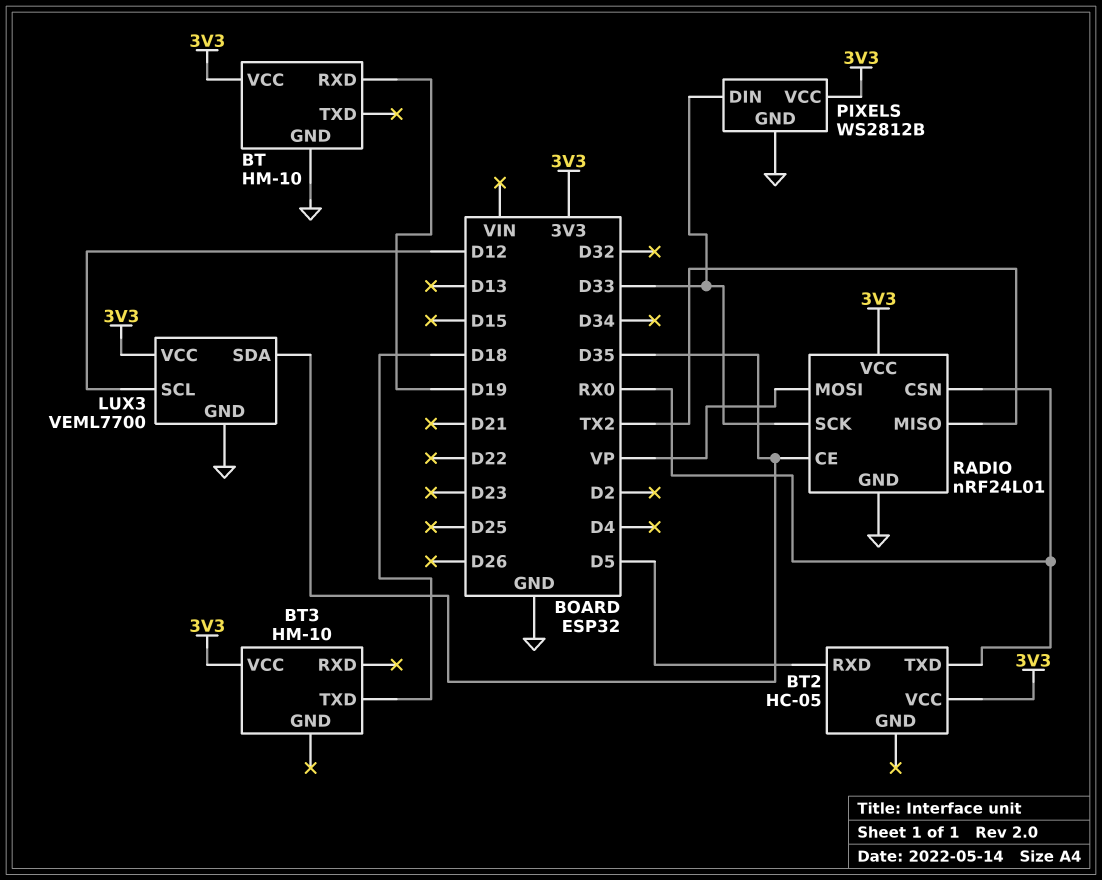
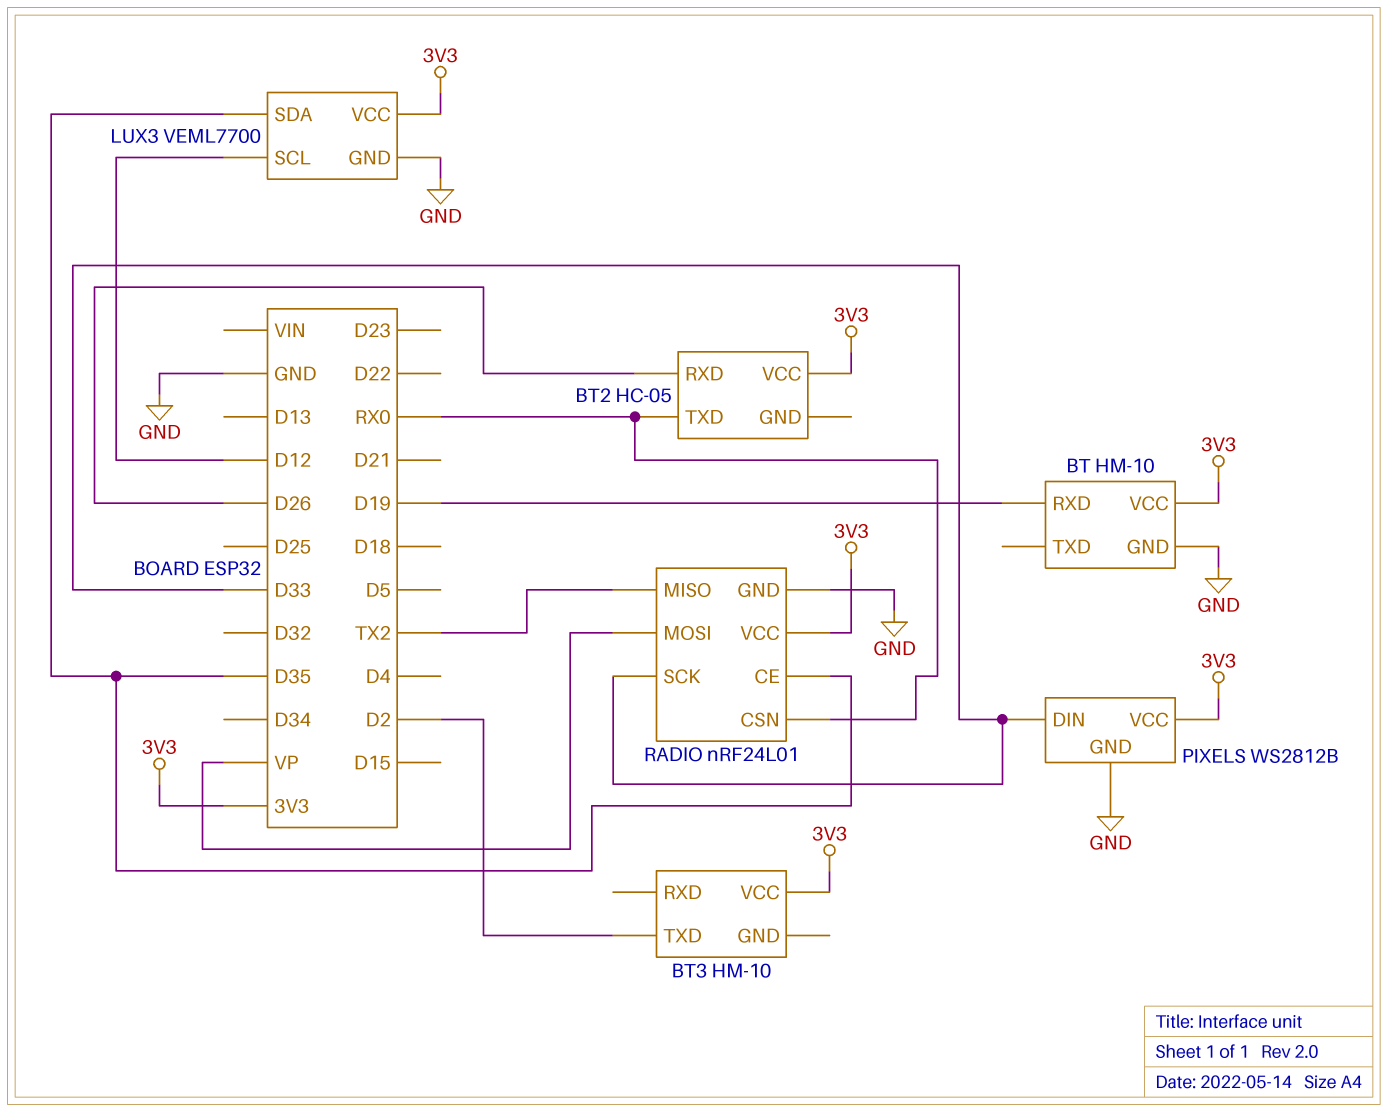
BT2 pin RXD: D5 -> D26
BT3 pin TXD: D18 -> D2

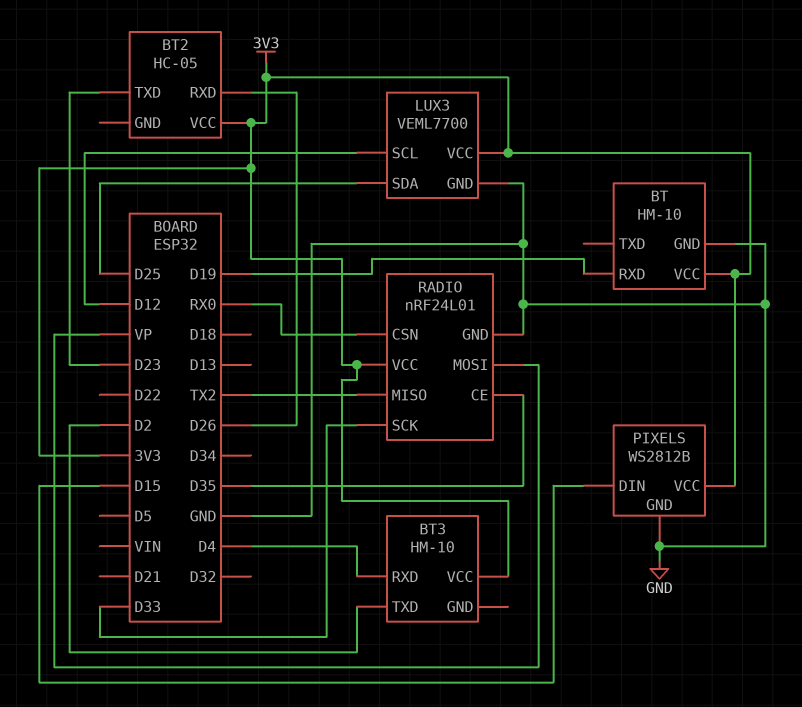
BT2 pin TXD: RX0 -> D23
BT3 pin RXD: none -> D4
LUX3 pin SDA: D35 -> D25
PIXELS pin DIN: D33 -> D15

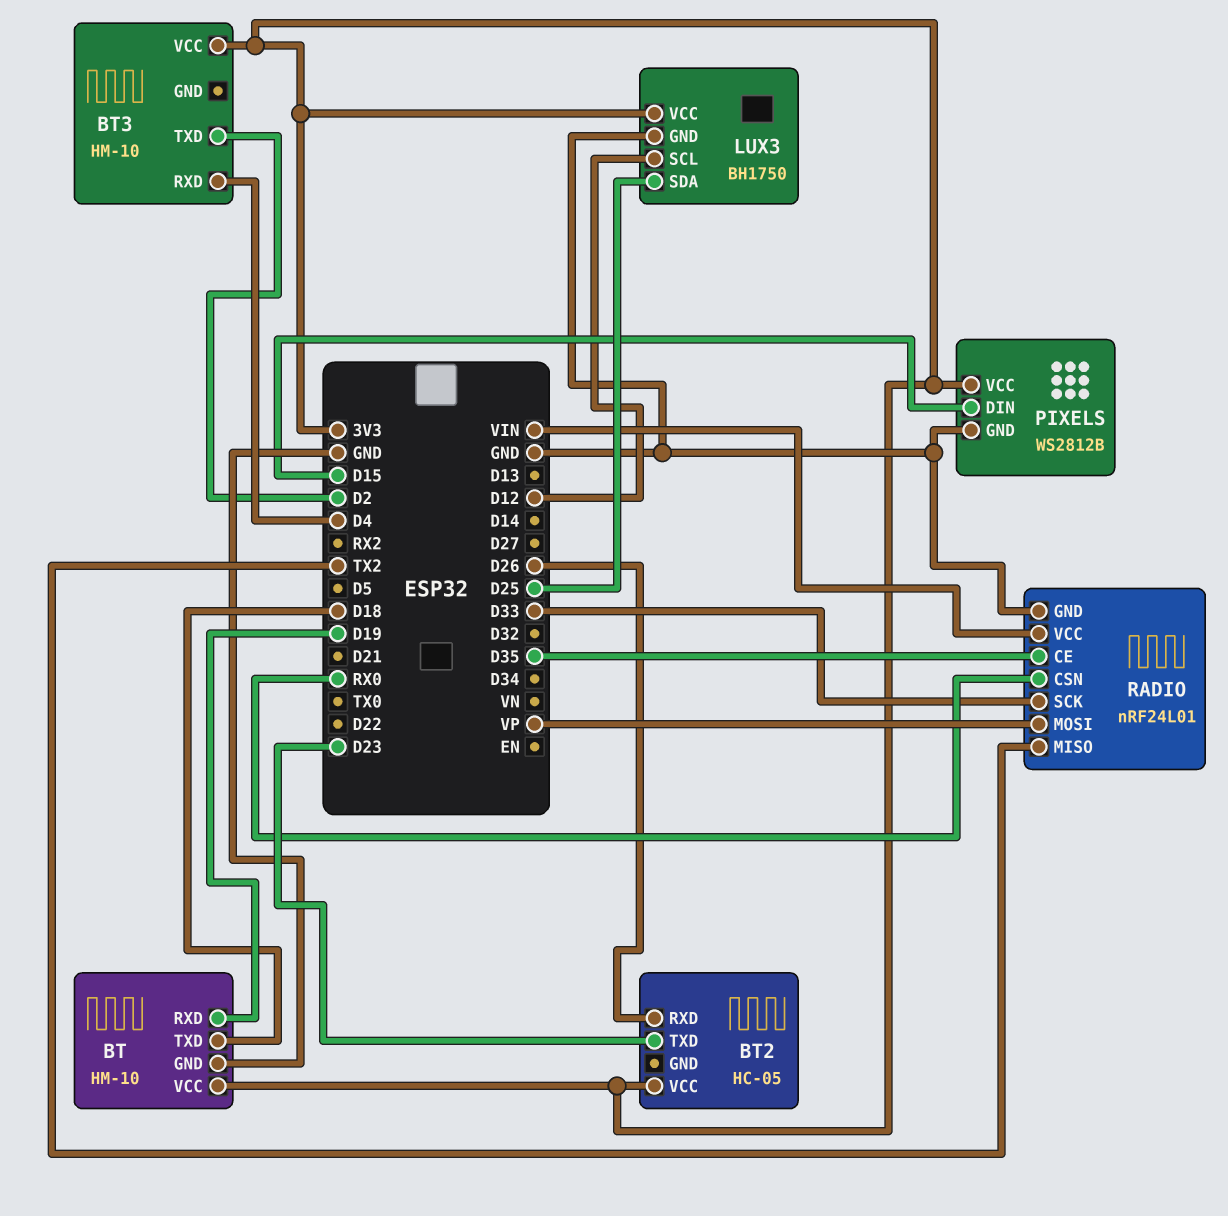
BT pin TXD: none -> D18
LUX3: VEML7700 -> BH1750
RADIO pin VCC: 3V3 -> VIN

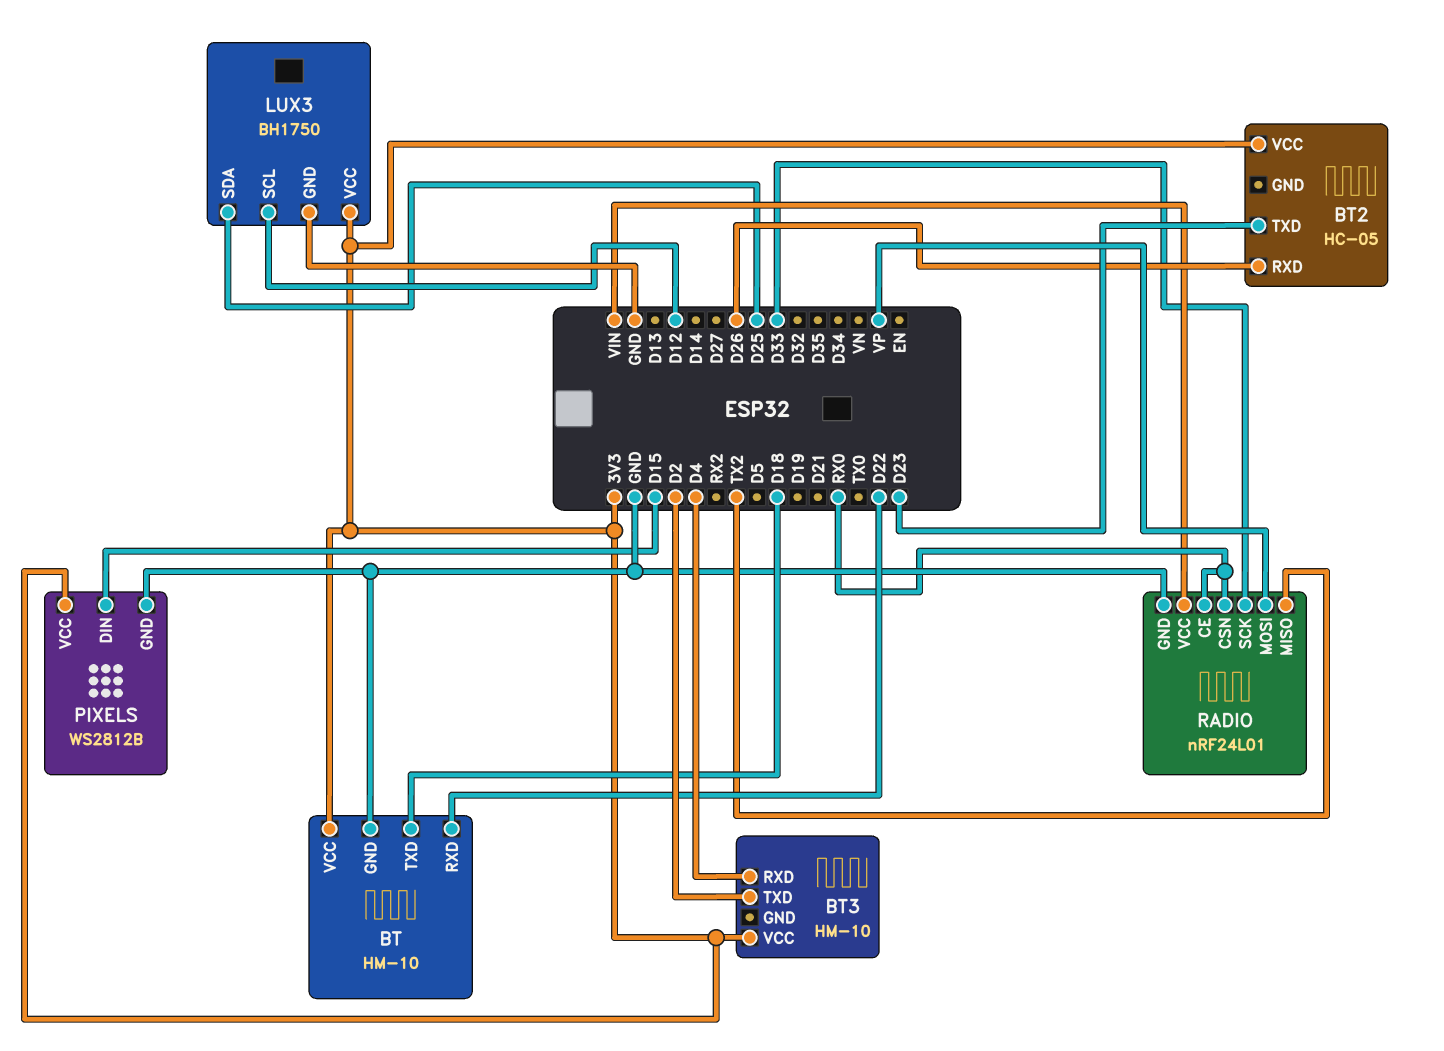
BT pin RXD: D19 -> D22
RADIO pin CE: D35 -> RX0

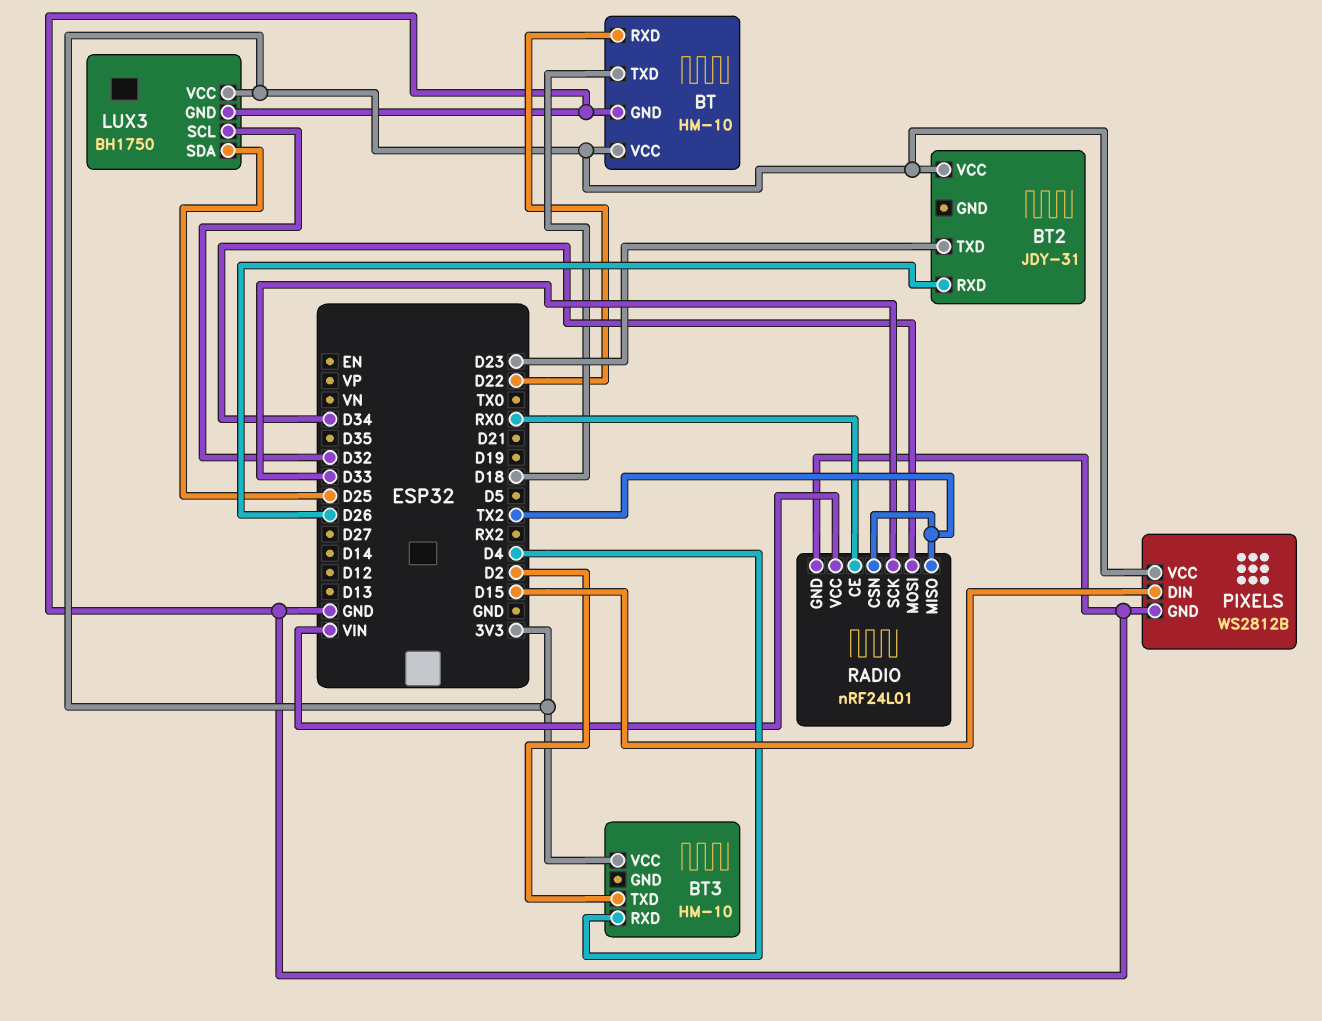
BT2: HC-05 -> JDY-31
LUX3 pin SCL: D12 -> D32
RADIO pin CSN: RX0 -> TX2
RADIO pin MOSI: VP -> D34

